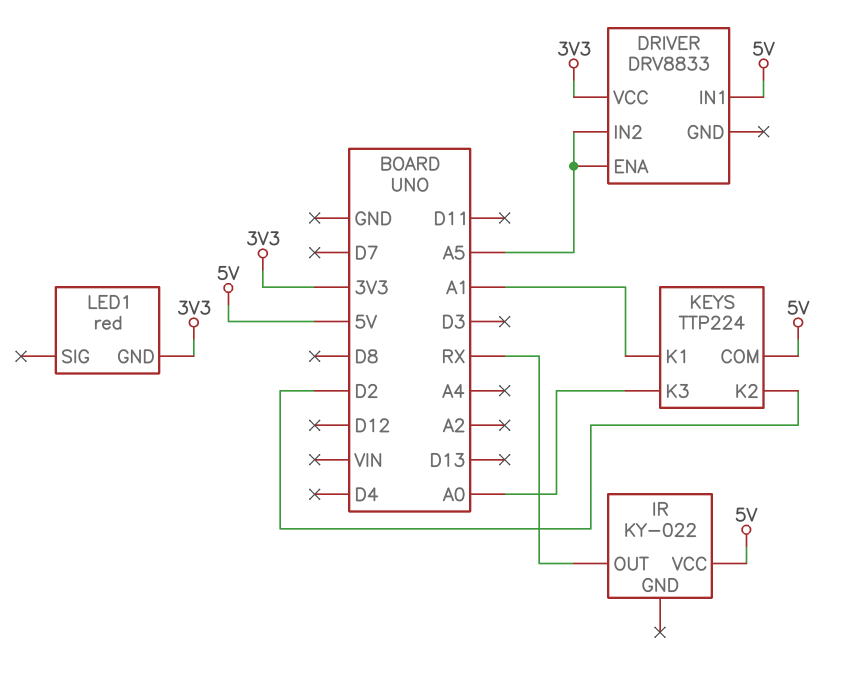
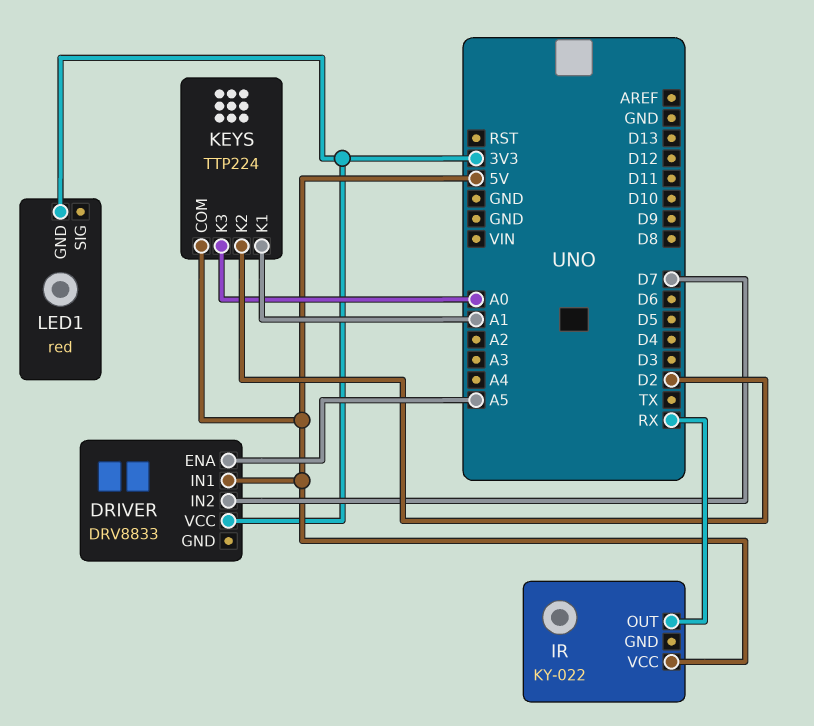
DRIVER pin IN2: A5 -> D7

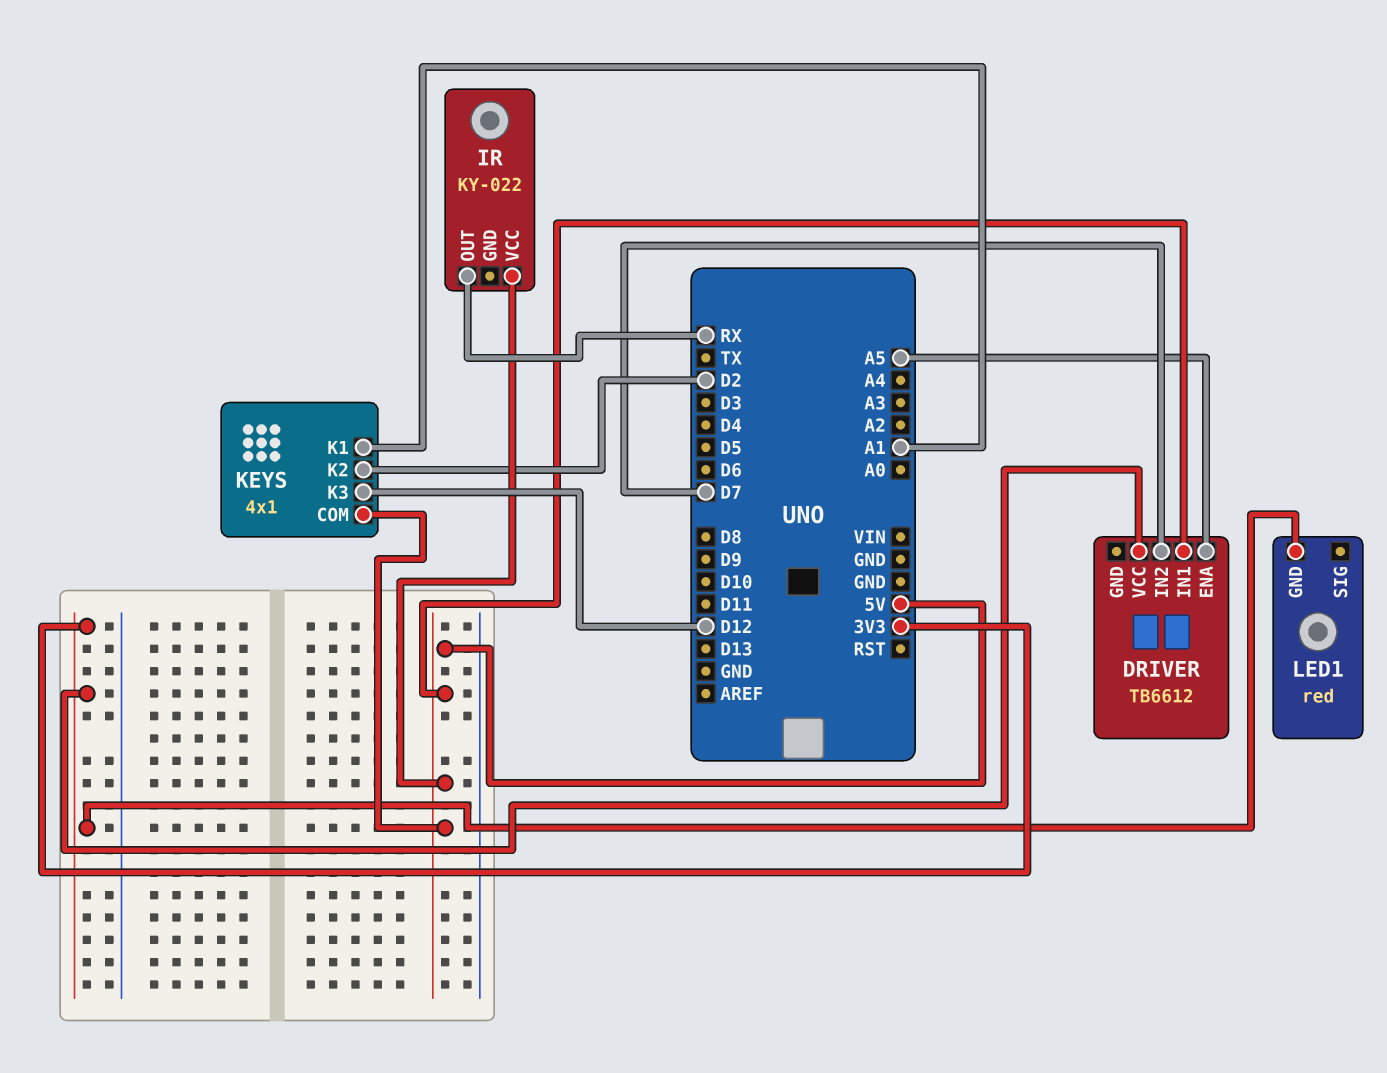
DRIVER: DRV8833 -> TB6612
KEYS: TTP224 -> 4x1
KEYS pin K3: A0 -> D12

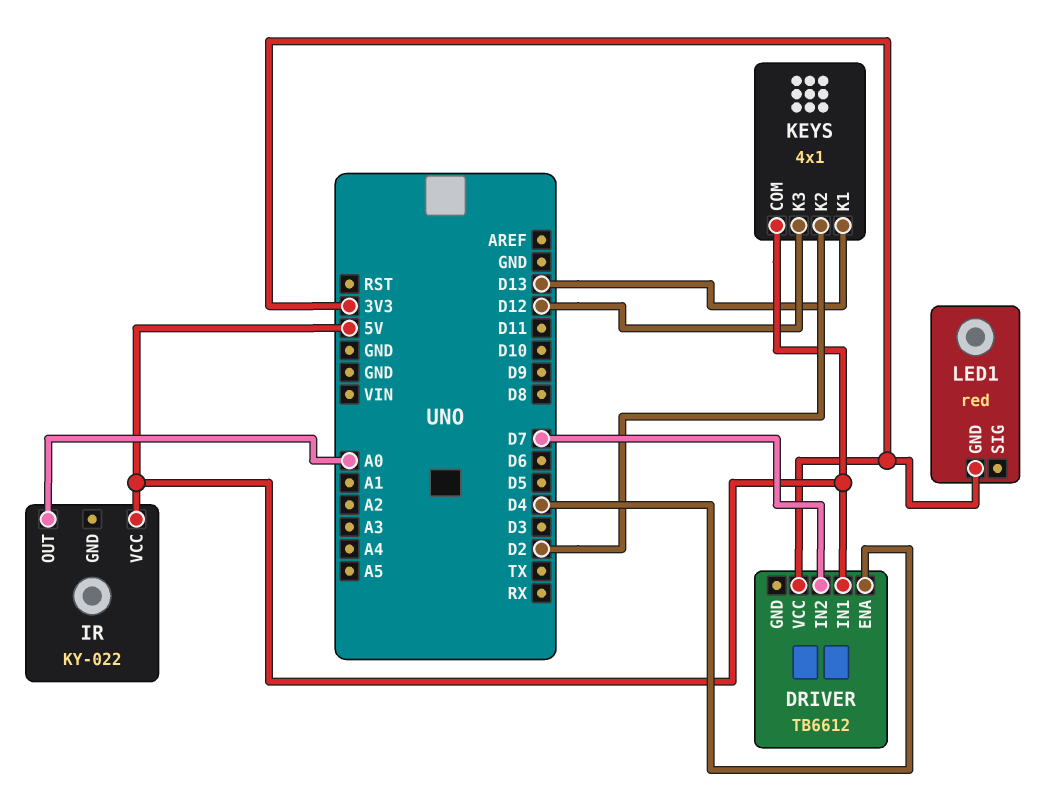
DRIVER pin ENA: A5 -> D4
IR pin OUT: RX -> A0
KEYS pin K1: A1 -> D13

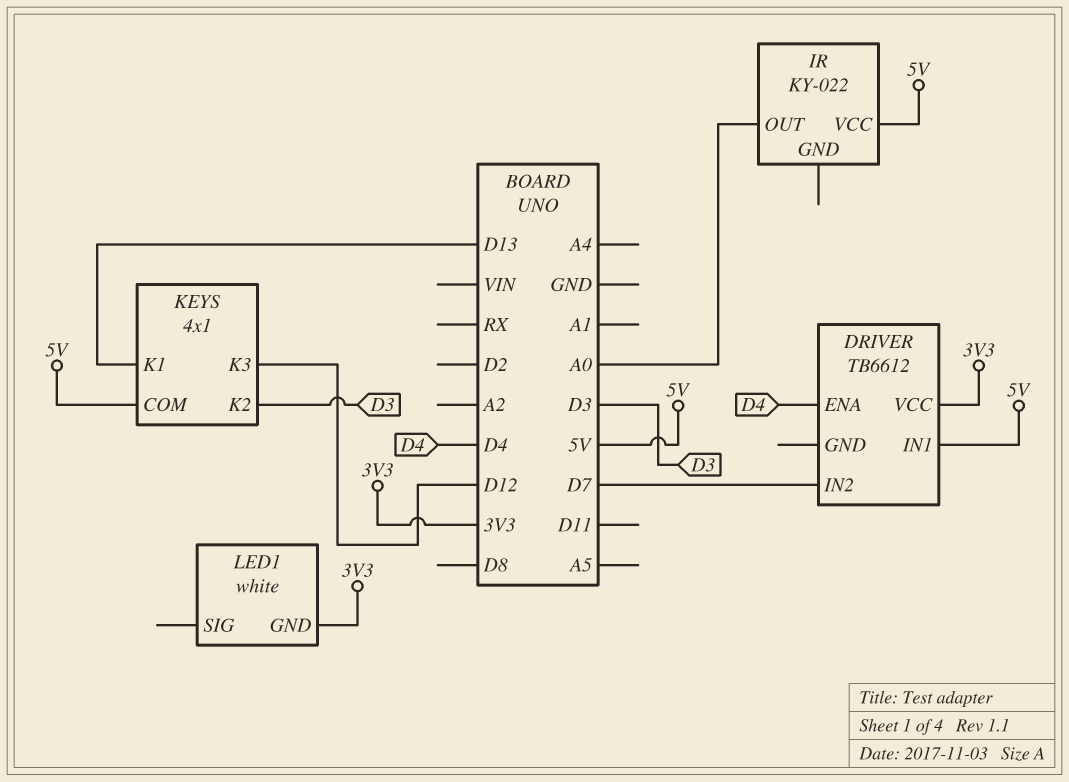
KEYS pin K2: D2 -> D3
LED1: red -> white

